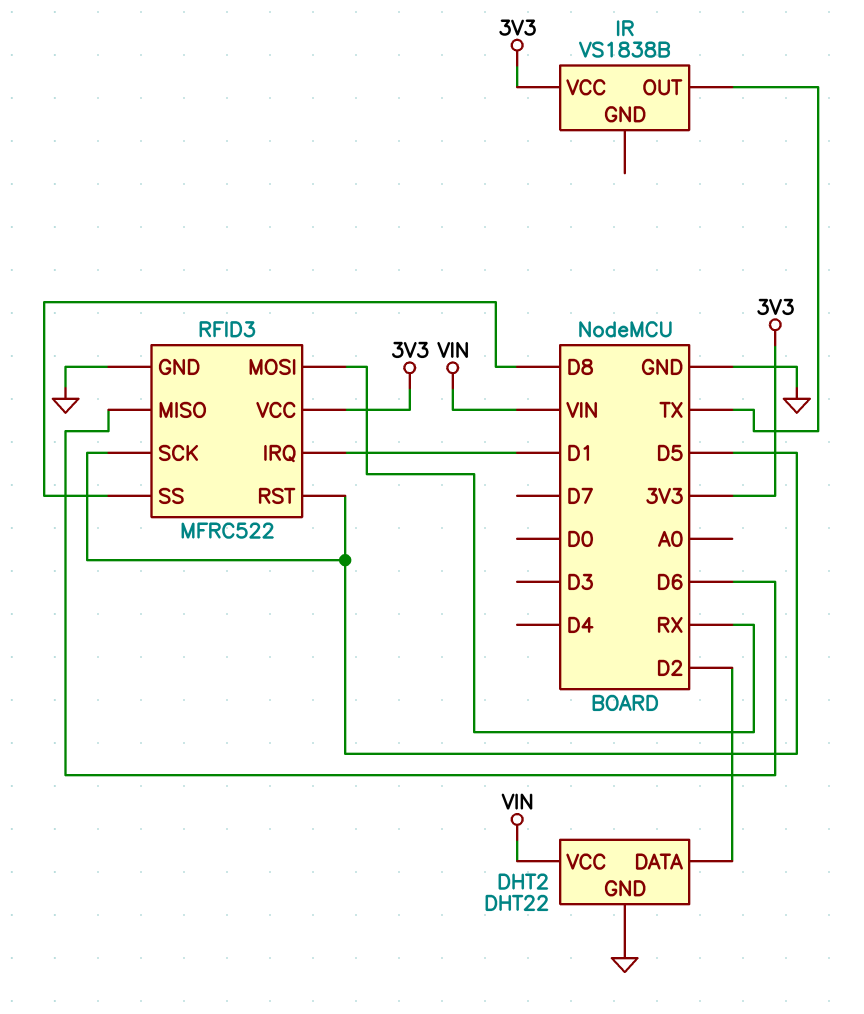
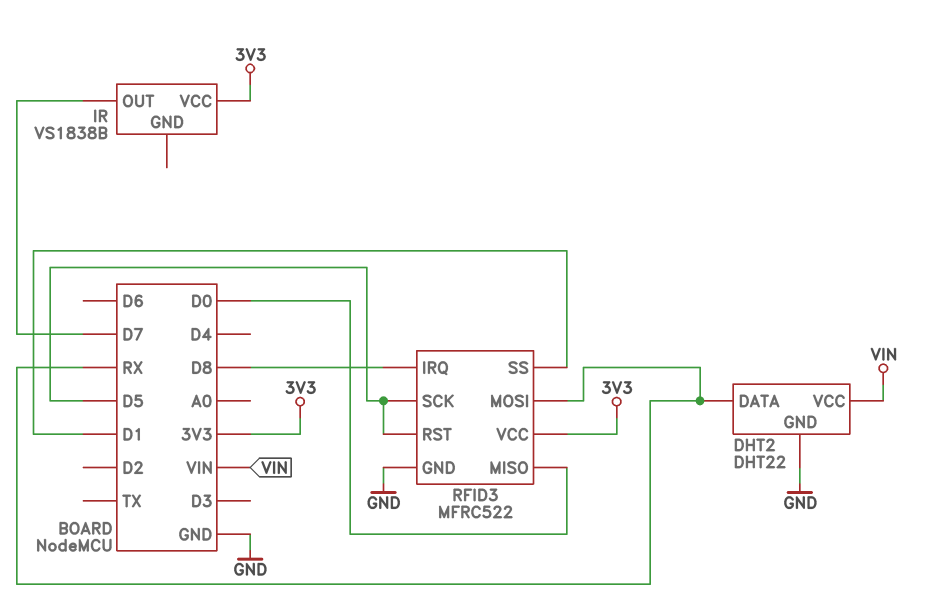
DHT2 pin DATA: D2 -> RX
IR pin OUT: TX -> D7
RFID3 pin IRQ: D1 -> D8
RFID3 pin MISO: D6 -> D0
RFID3 pin SS: D8 -> D1

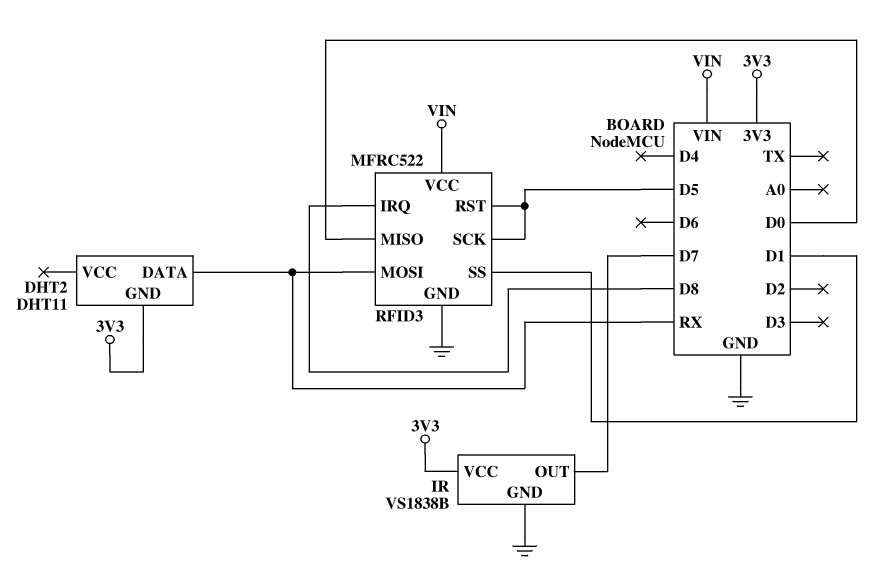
DHT2: DHT22 -> DHT11
DHT2 pin GND: GND -> 3V3
DHT2 pin VCC: VIN -> none
IR pin GND: none -> GND
RFID3 pin VCC: 3V3 -> VIN

